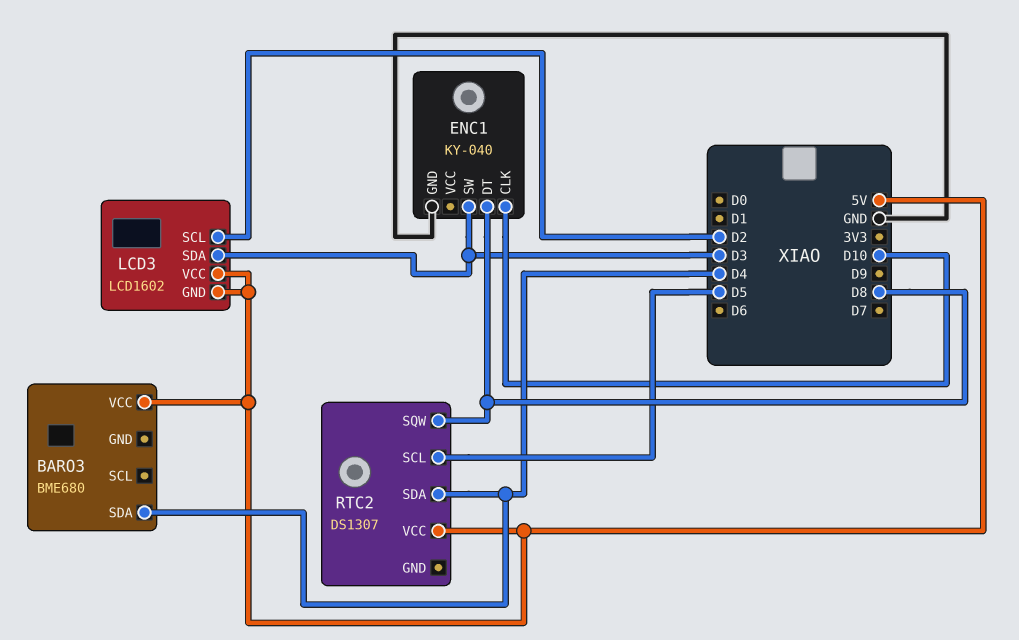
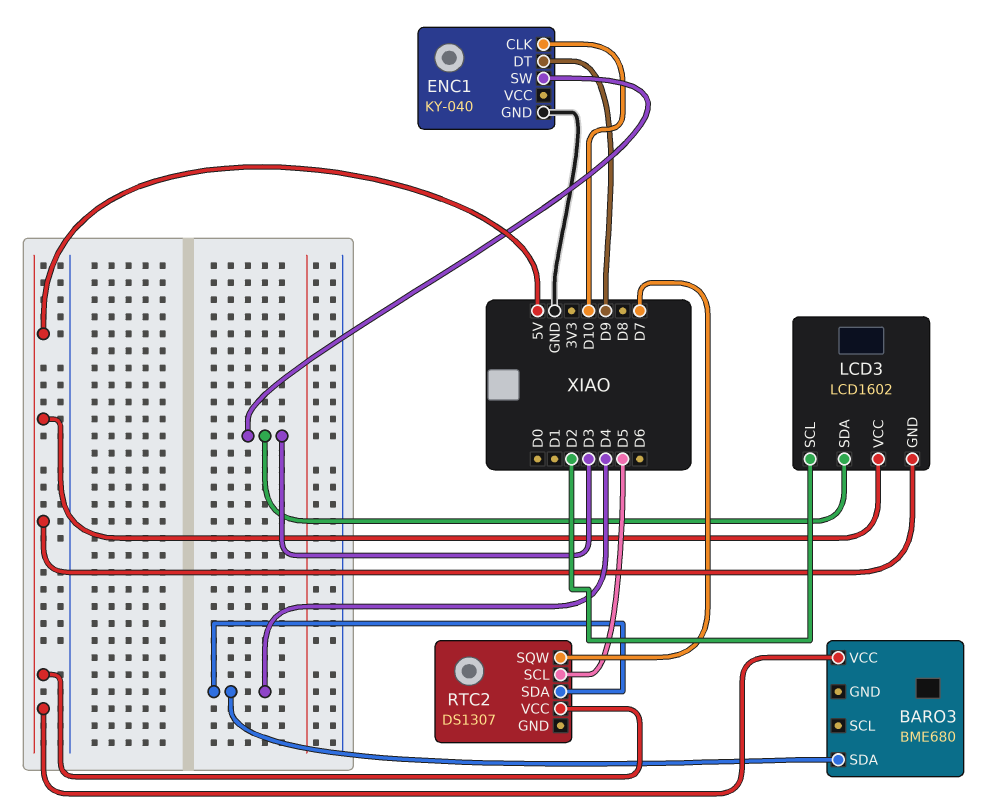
ENC1 pin DT: D8 -> D9
RTC2 pin SQW: D8 -> D7

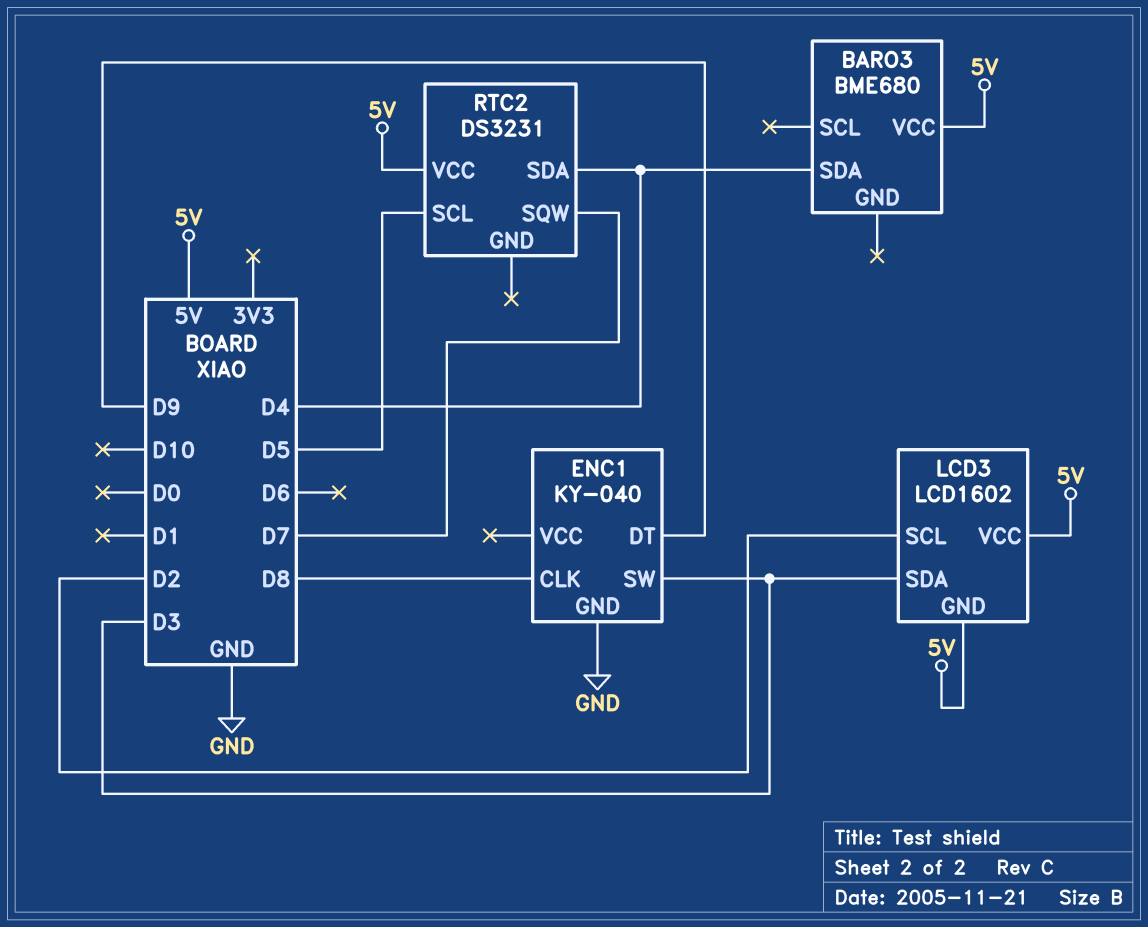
ENC1 pin CLK: D10 -> D8
RTC2: DS1307 -> DS3231

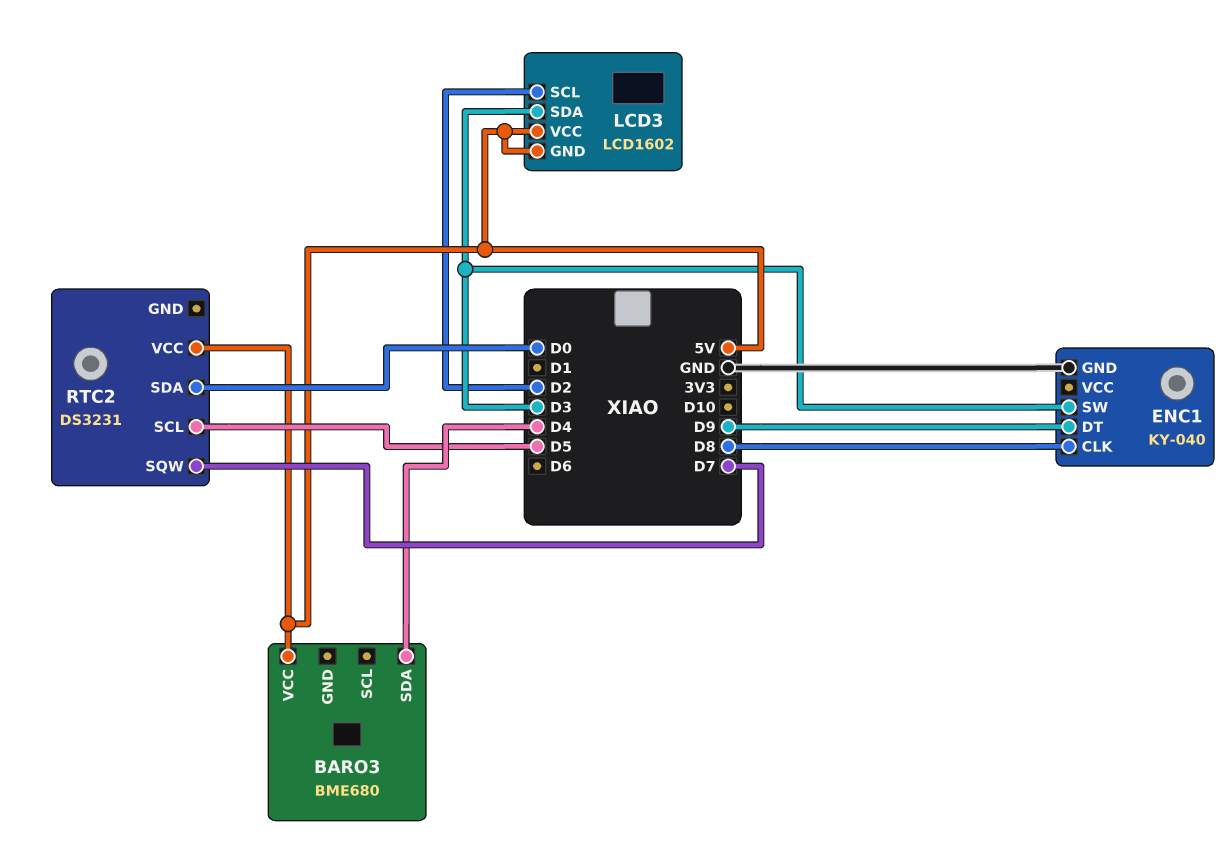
RTC2 pin SDA: D4 -> D0

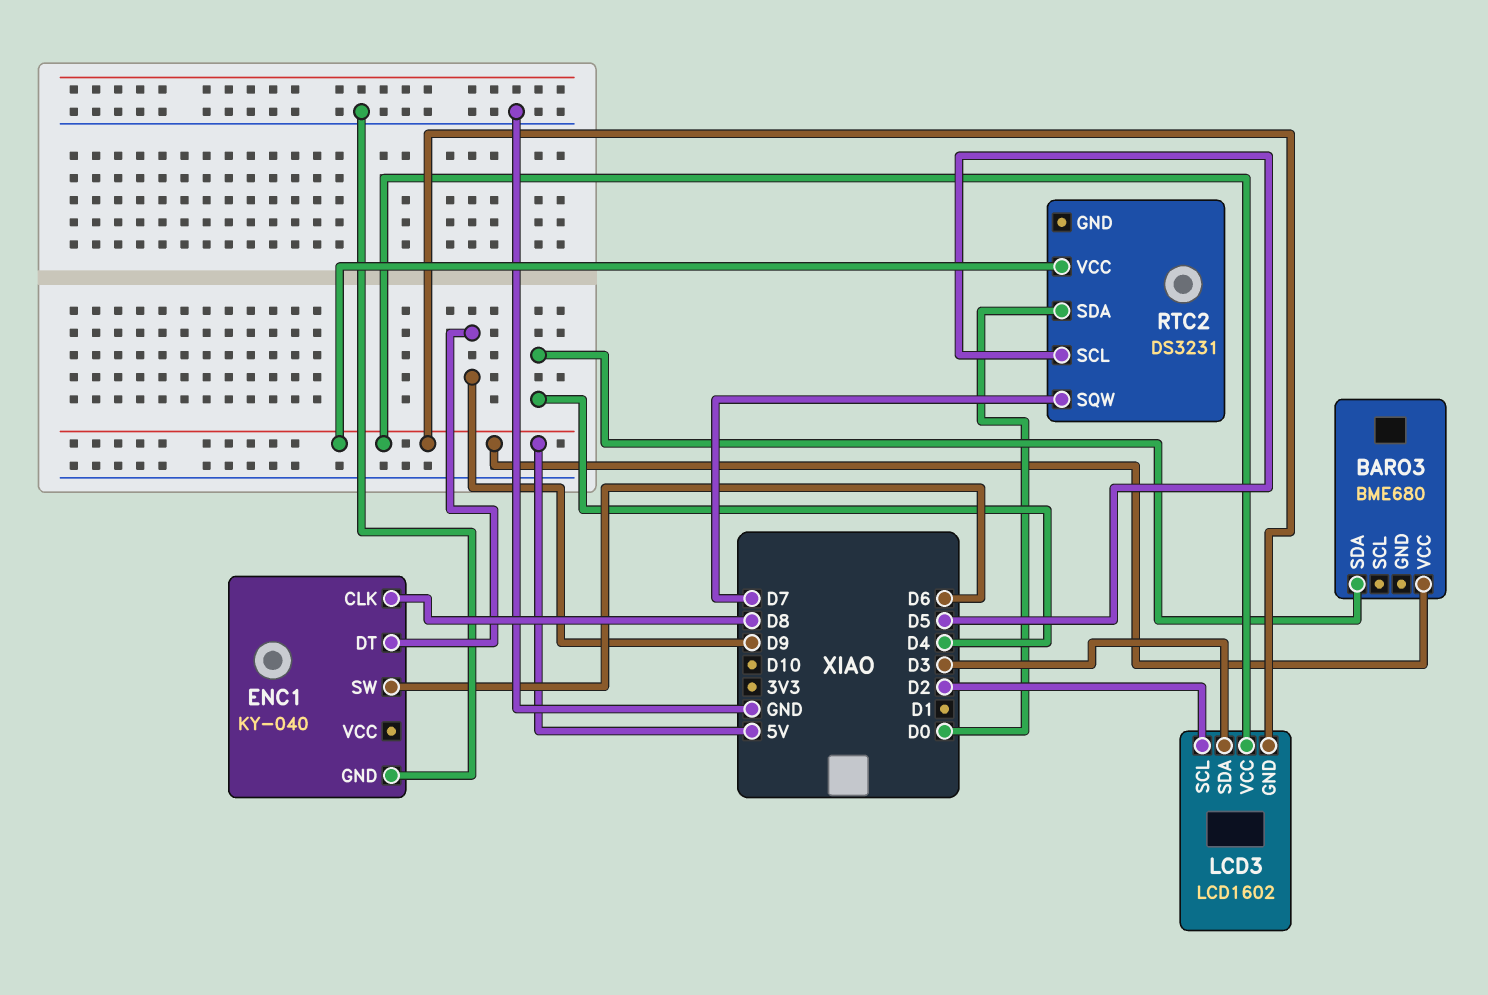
ENC1 pin SW: D3 -> D6

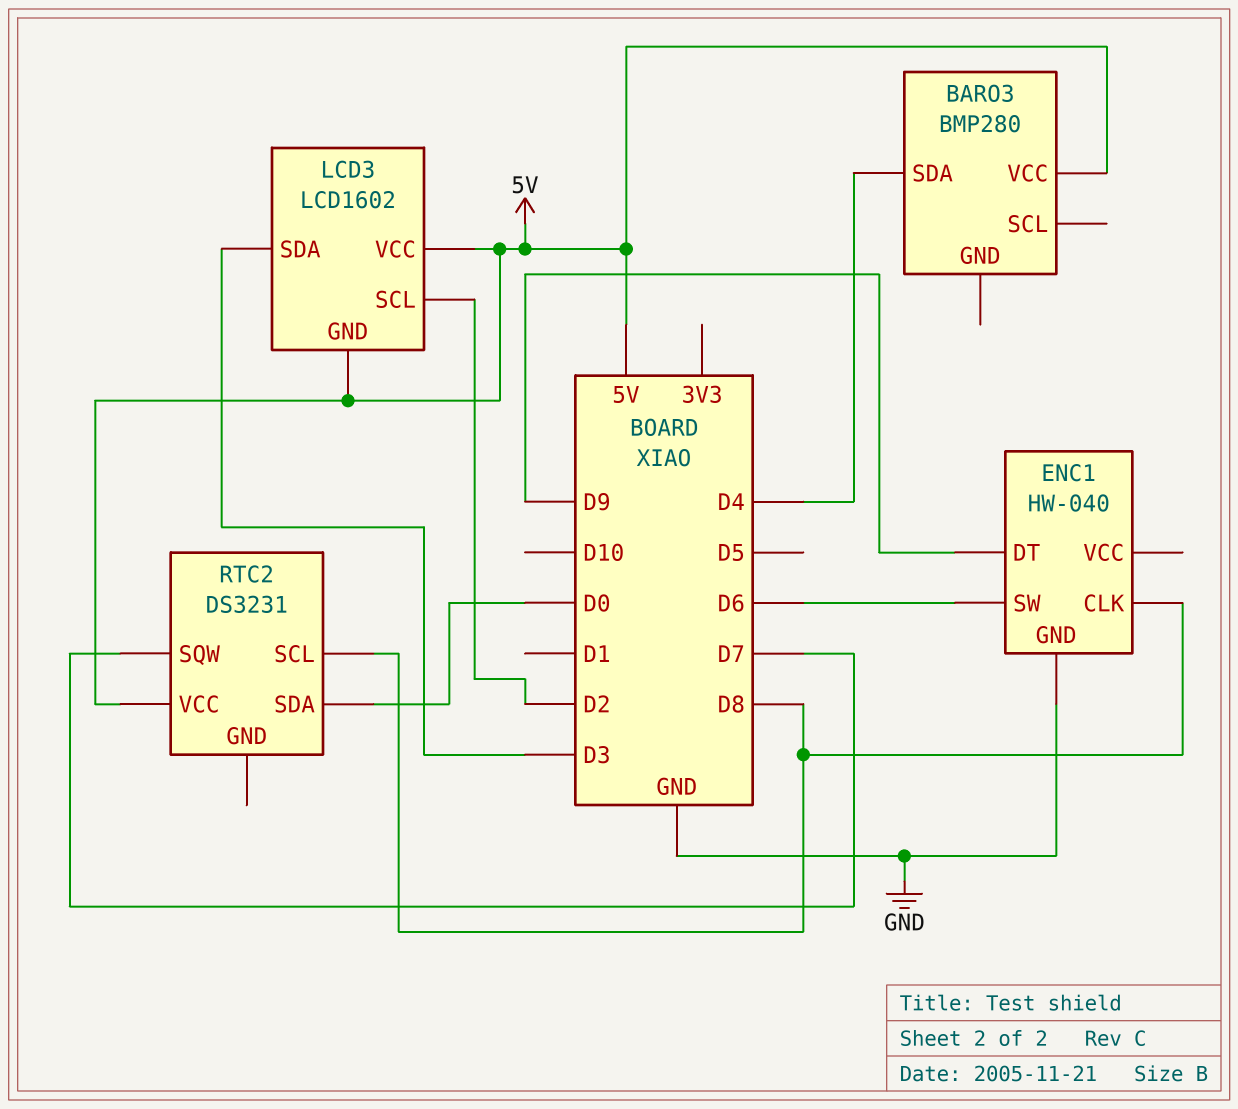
BARO3: BME680 -> BMP280
ENC1: KY-040 -> HW-040
RTC2 pin SCL: D5 -> D8

